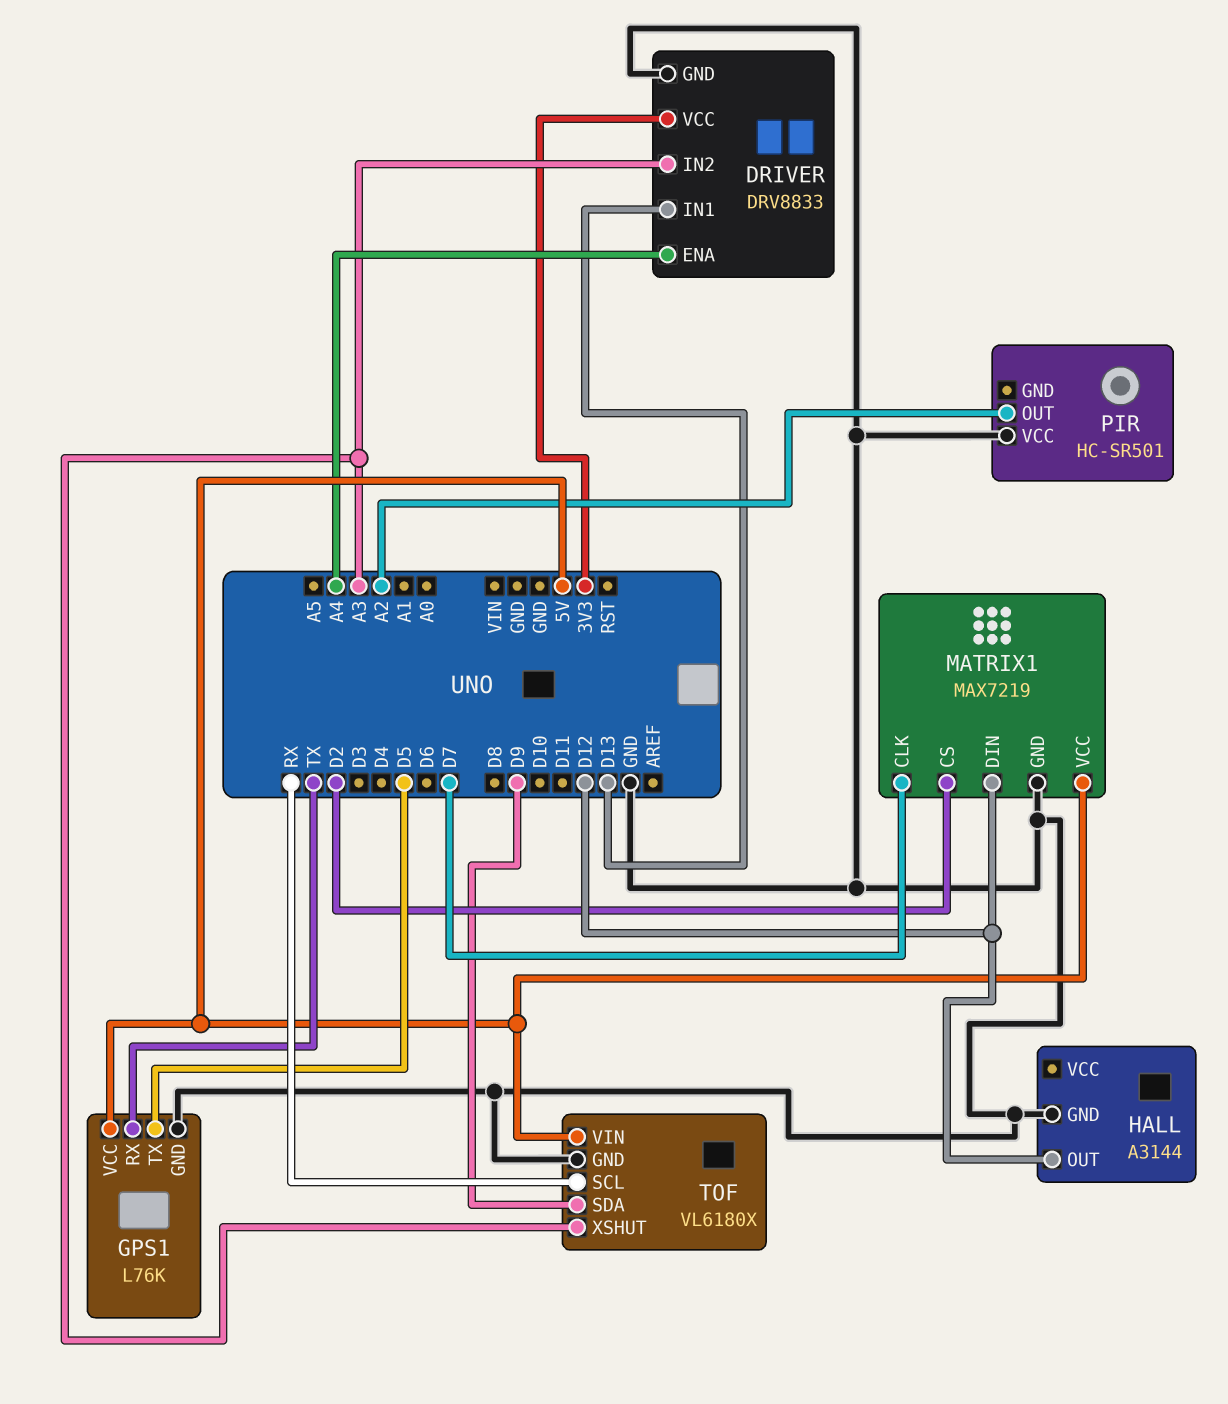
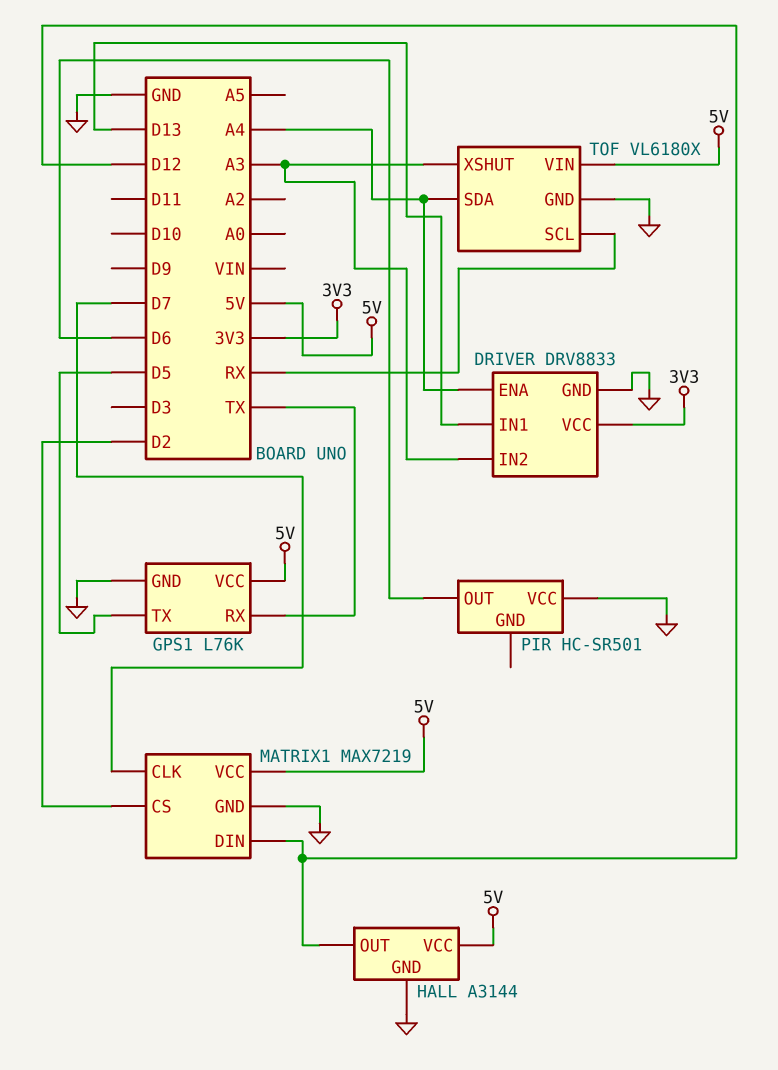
HALL pin VCC: none -> 5V
PIR pin OUT: A2 -> D6
TOF pin SDA: D9 -> A4

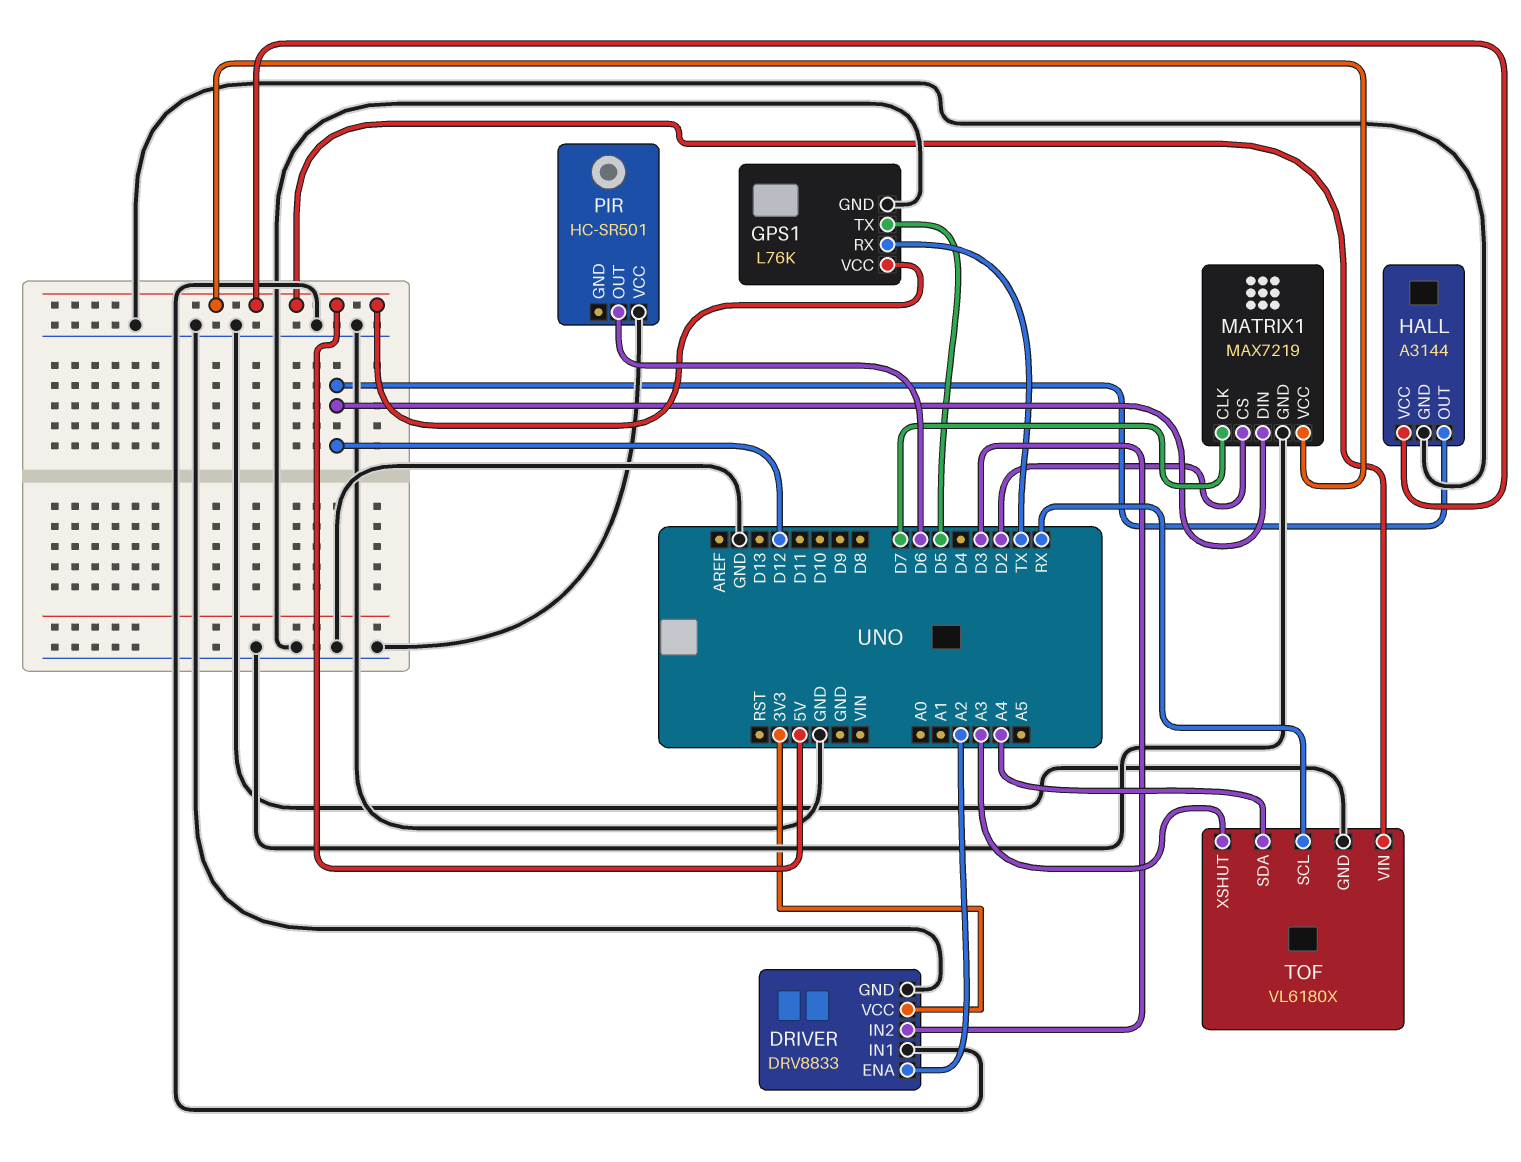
DRIVER pin ENA: A4 -> A2
DRIVER pin IN1: D13 -> GND
DRIVER pin IN2: A3 -> D3

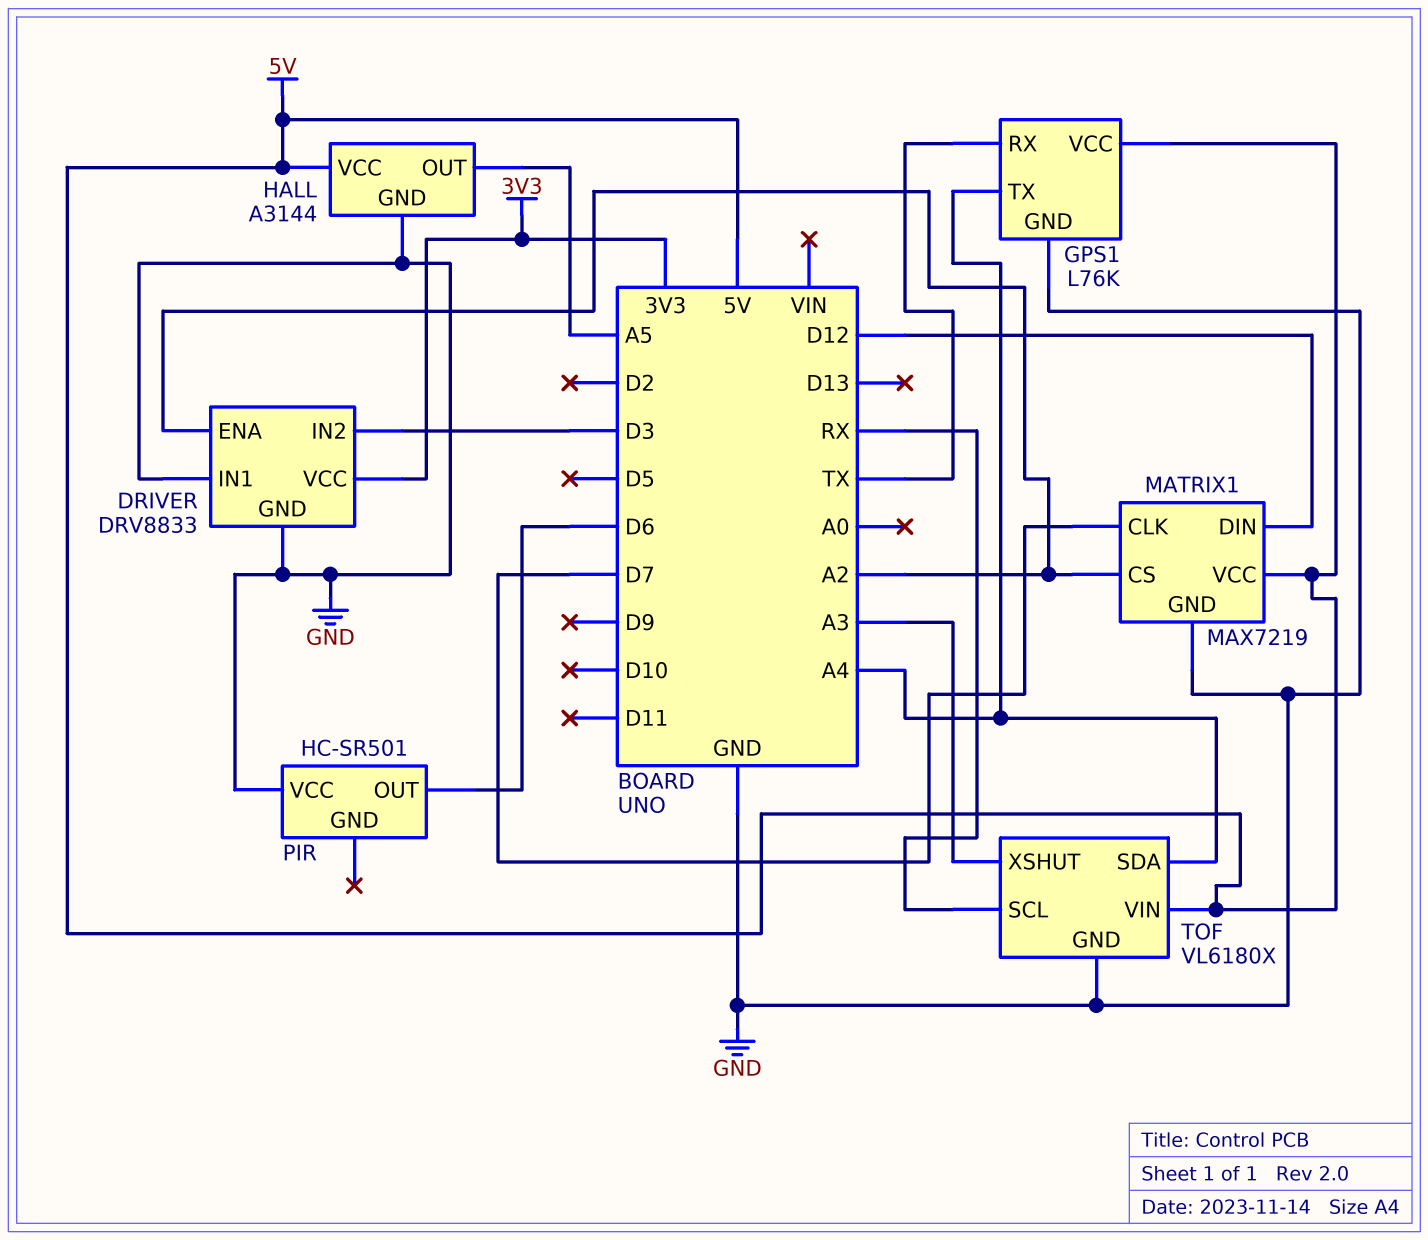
GPS1 pin TX: D5 -> A4
HALL pin OUT: D12 -> A5
MATRIX1 pin CS: D2 -> A2

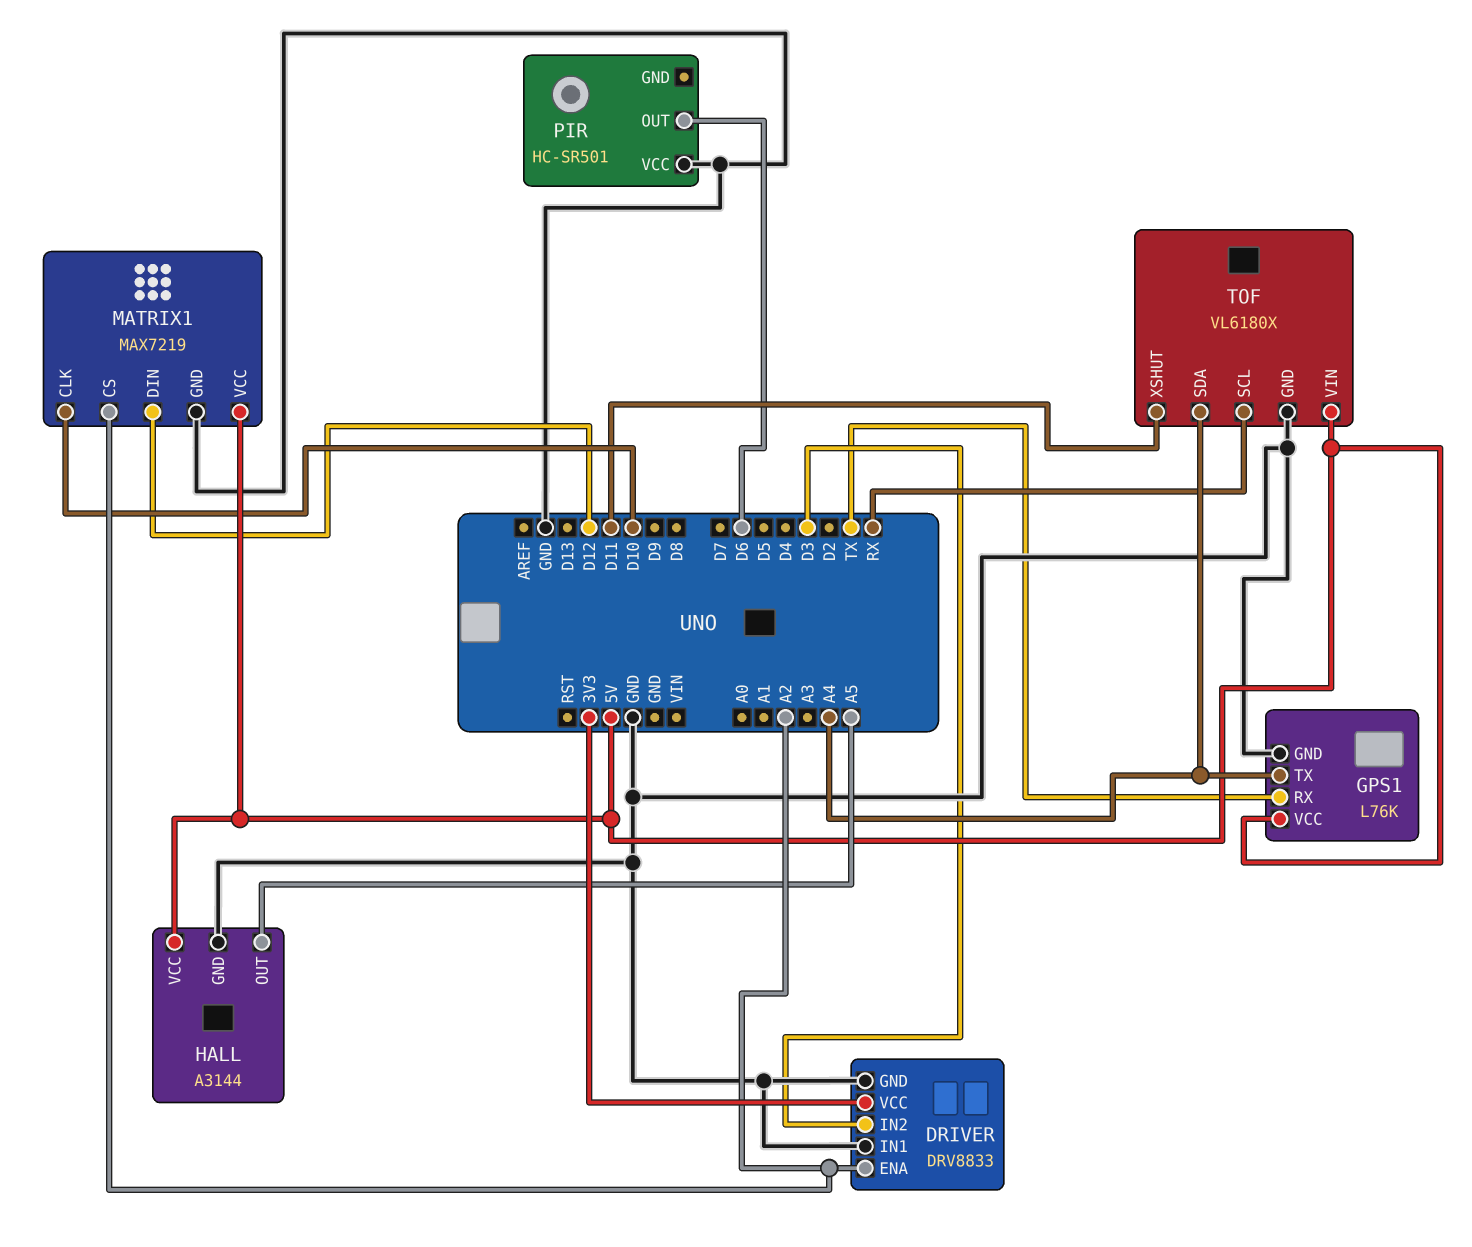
MATRIX1 pin CLK: D7 -> D10
TOF pin XSHUT: A3 -> D11

